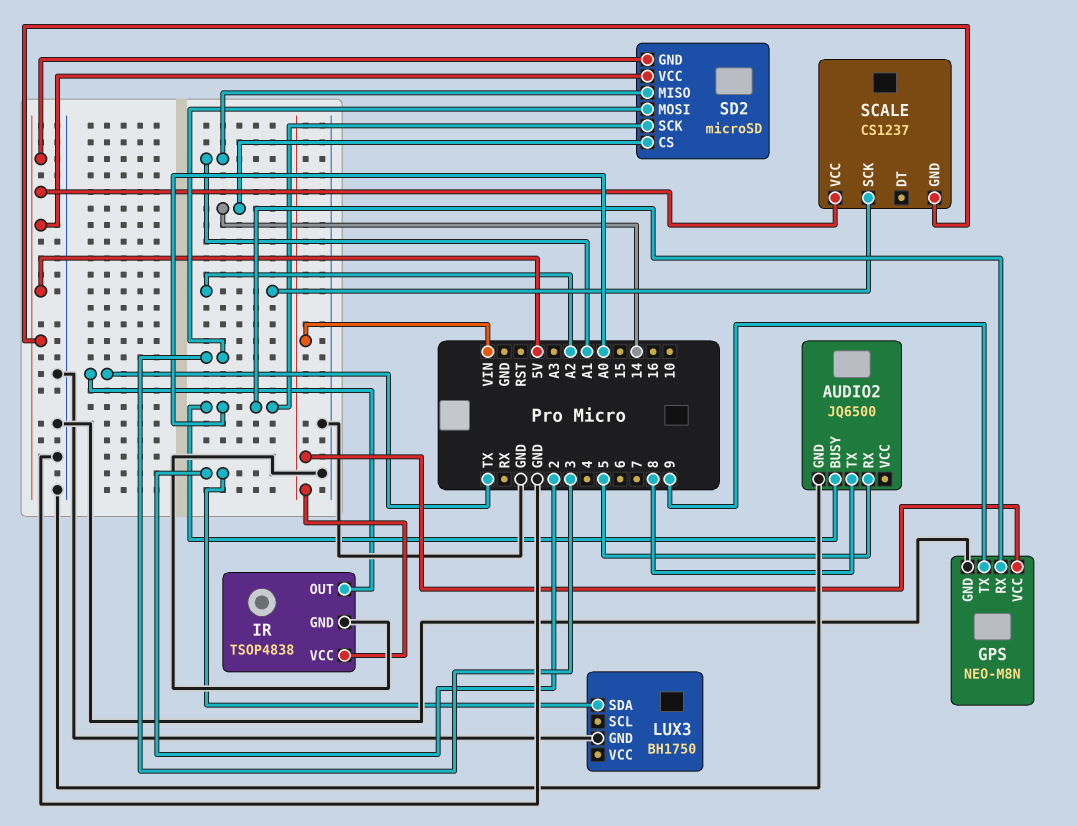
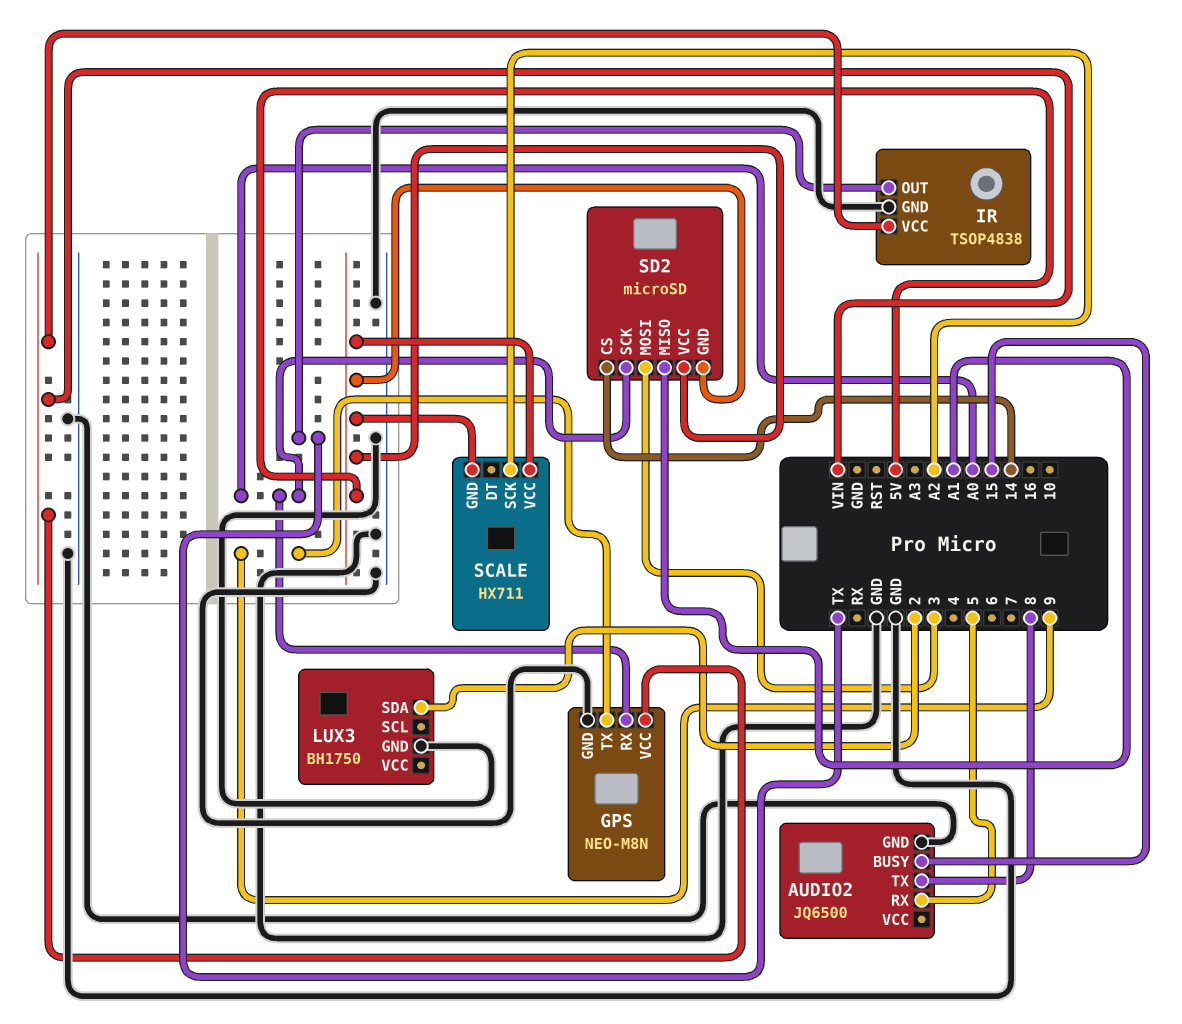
AUDIO2 pin BUSY: A0 -> 15
SCALE: CS1237 -> HX711

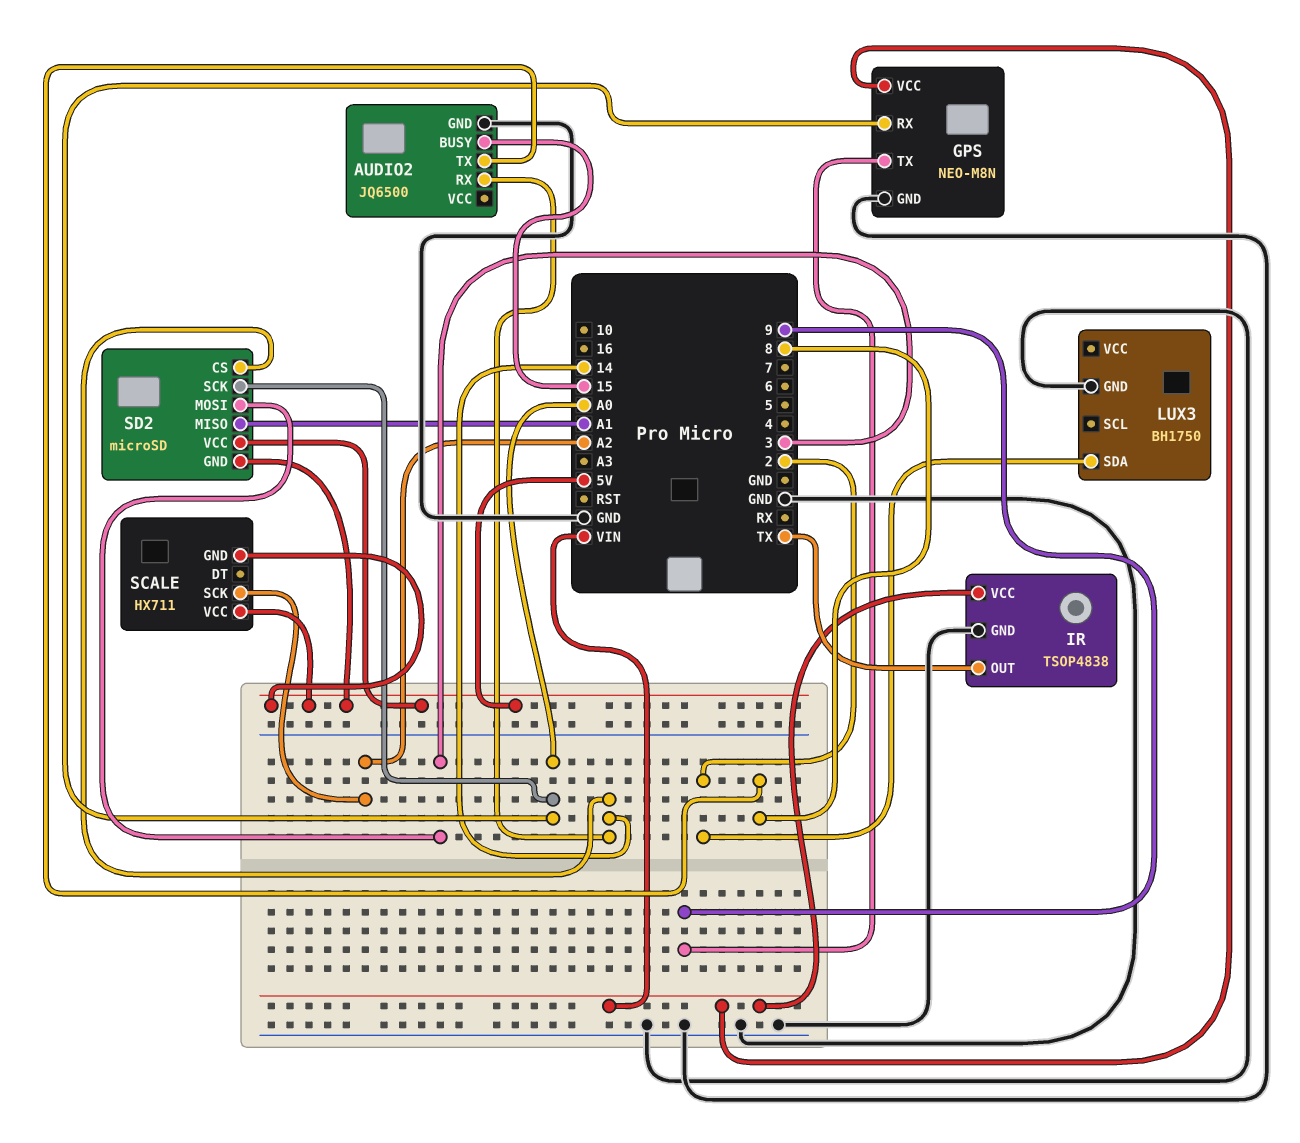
AUDIO2 pin RX: 5 -> 14

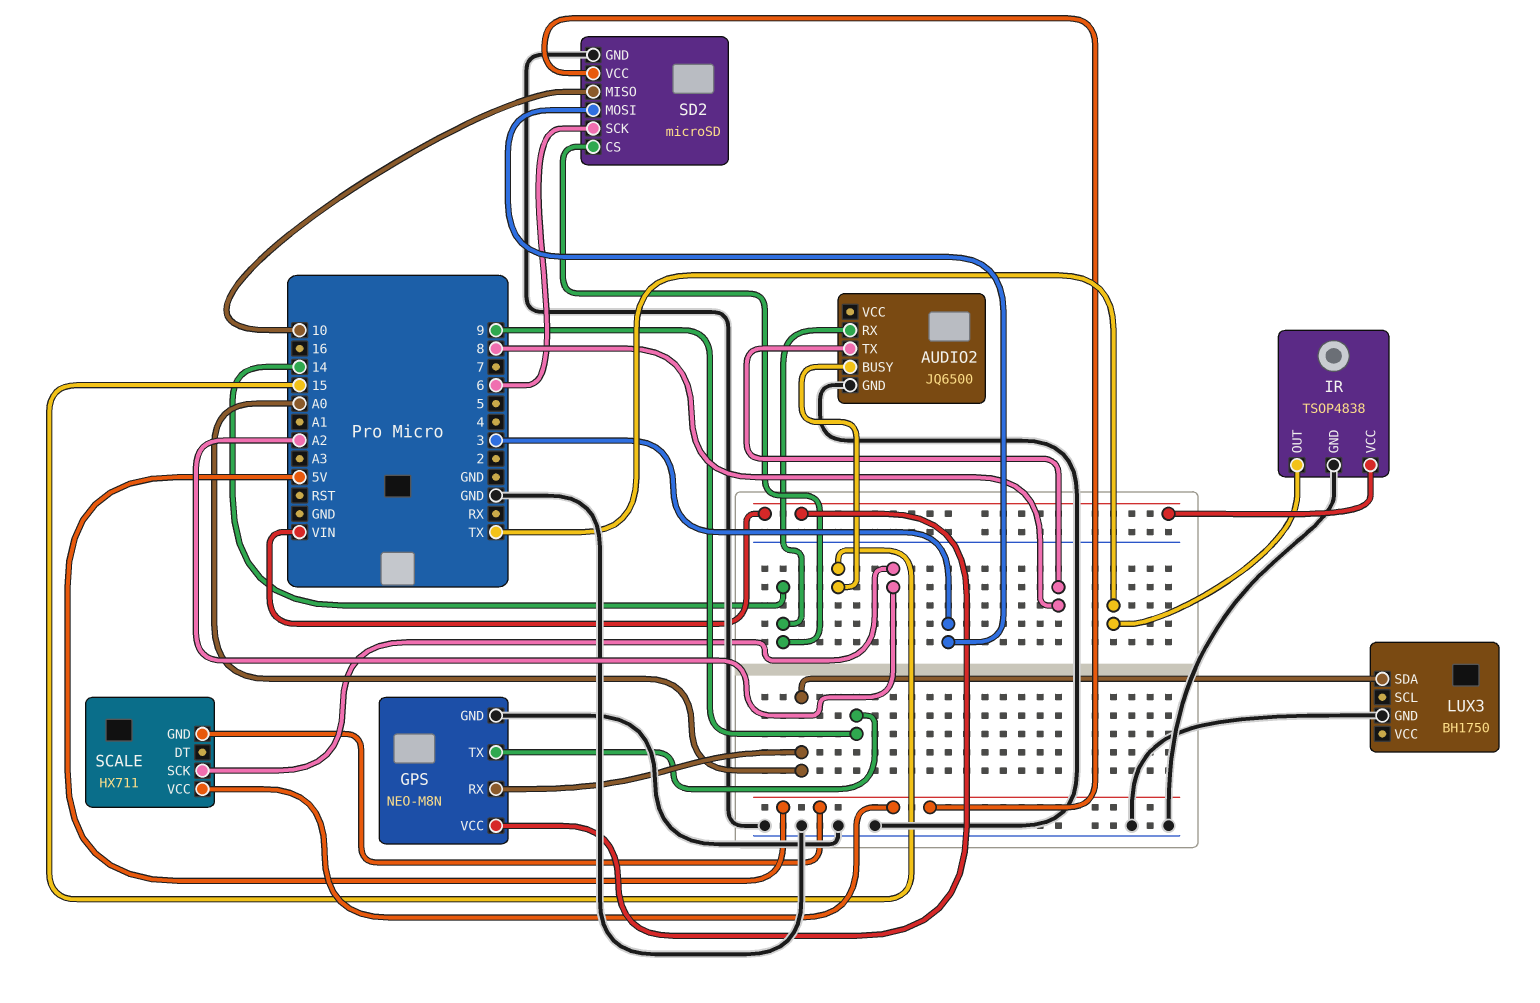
LUX3 pin SDA: 2 -> A0
SD2 pin GND: 5V -> GND
SD2 pin MISO: A1 -> 10
SD2 pin SCK: A0 -> 6

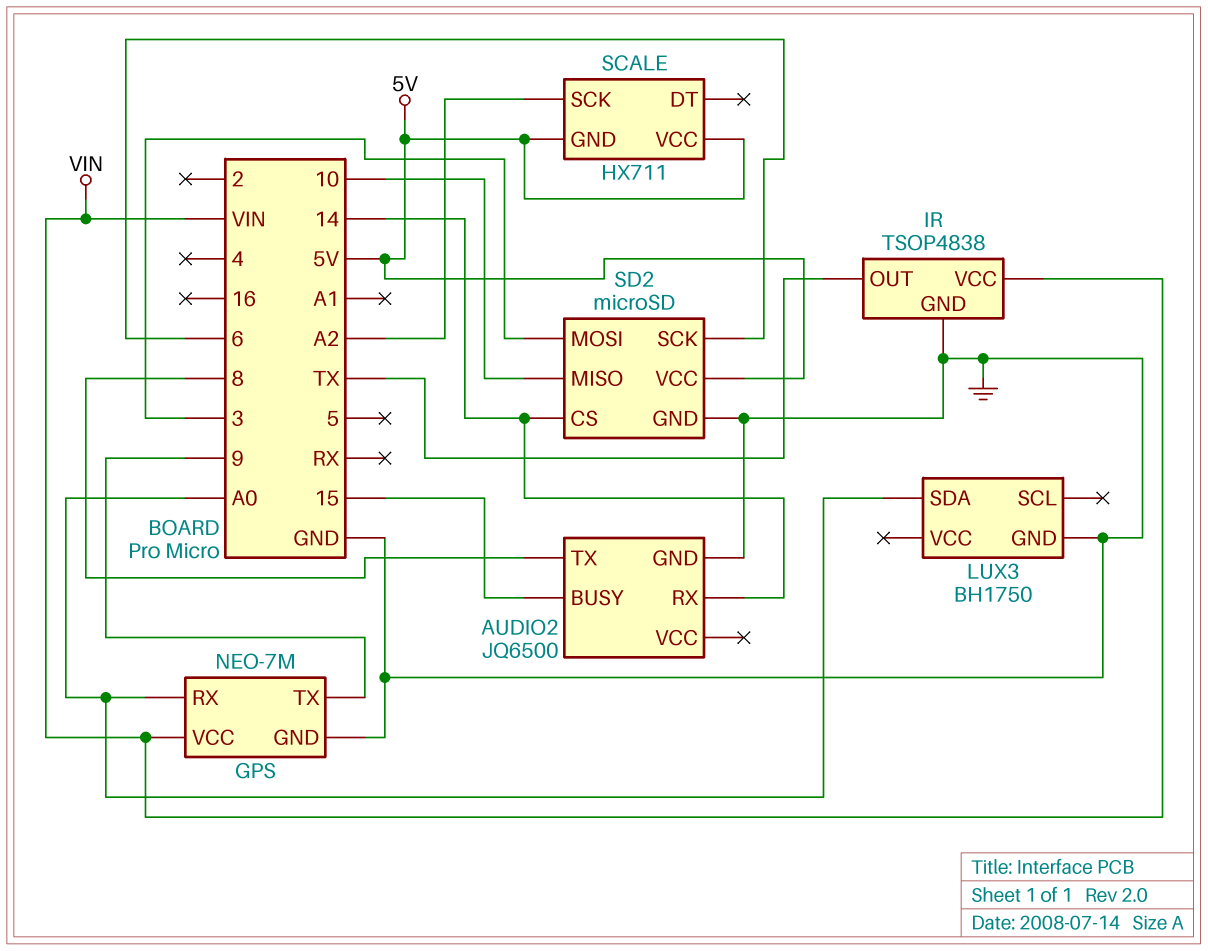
GPS: NEO-M8N -> NEO-7M

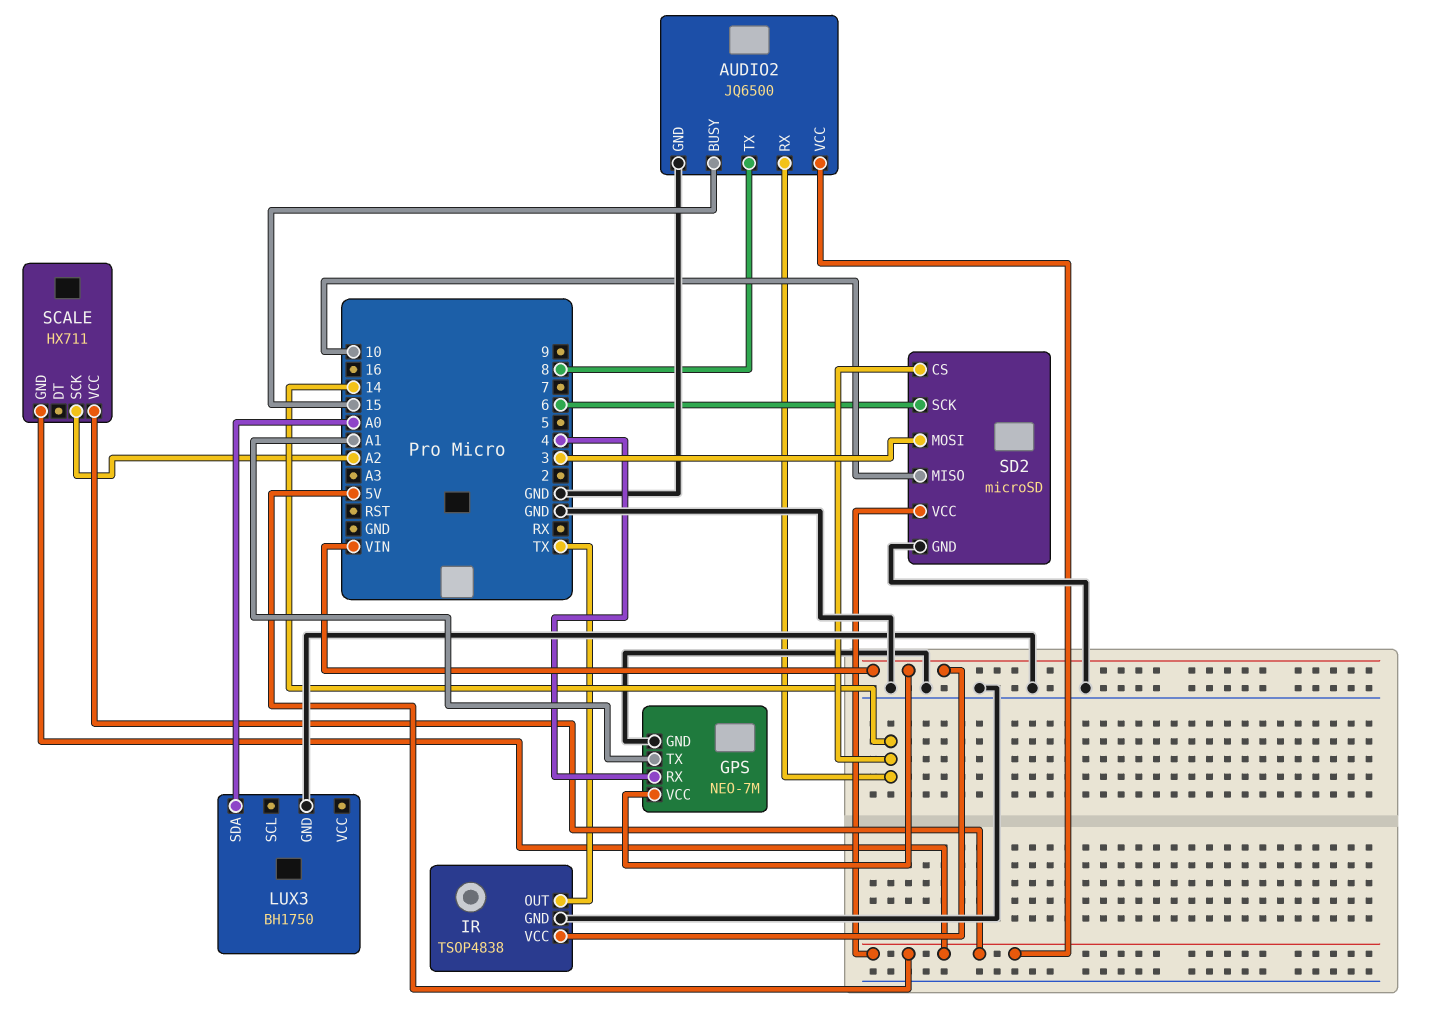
AUDIO2 pin VCC: none -> 5V
GPS pin RX: A0 -> 4
GPS pin TX: 9 -> A1

